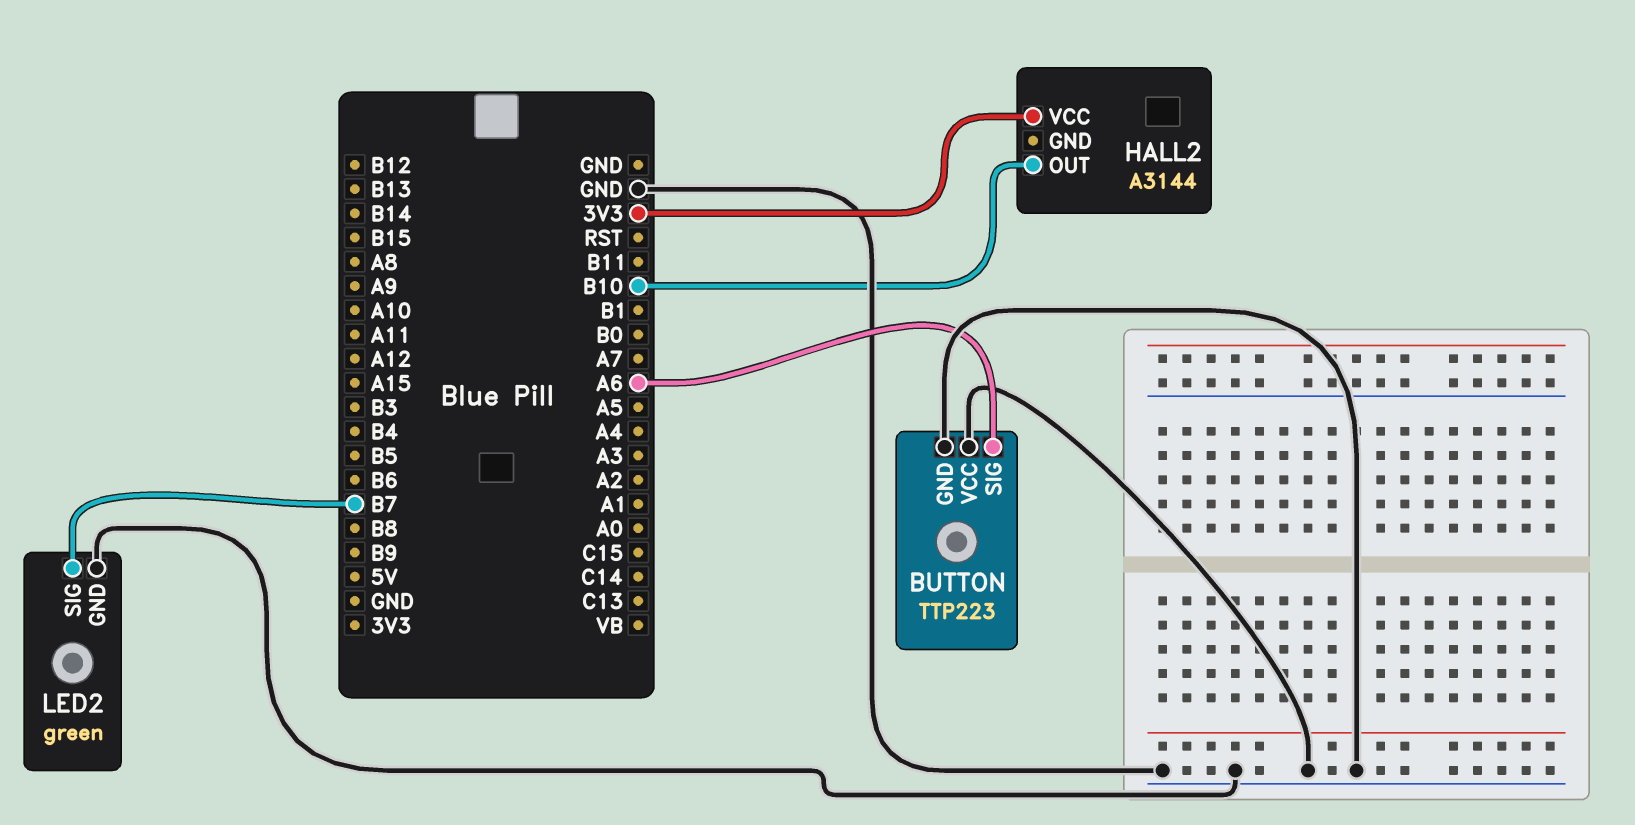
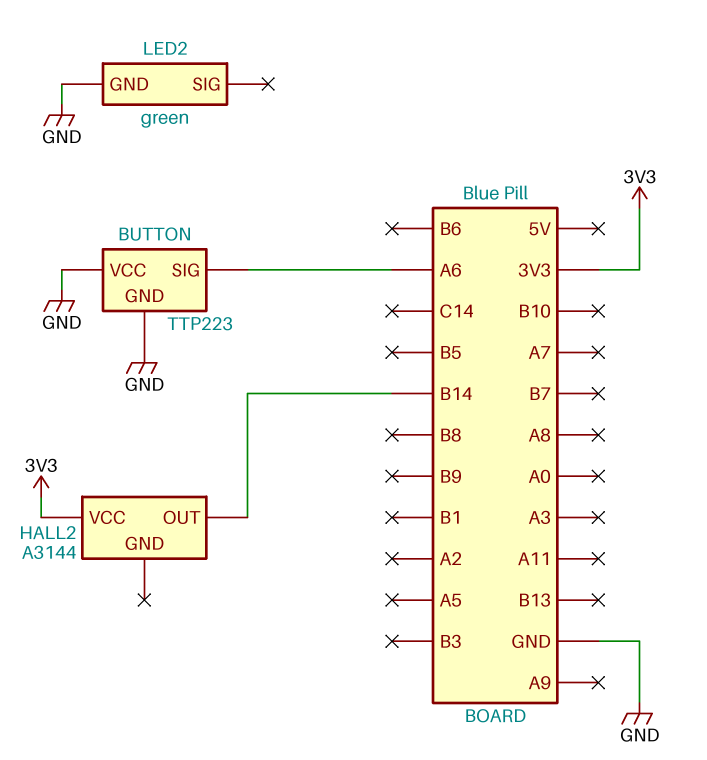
HALL2 pin OUT: B10 -> B14
LED2 pin SIG: B7 -> none

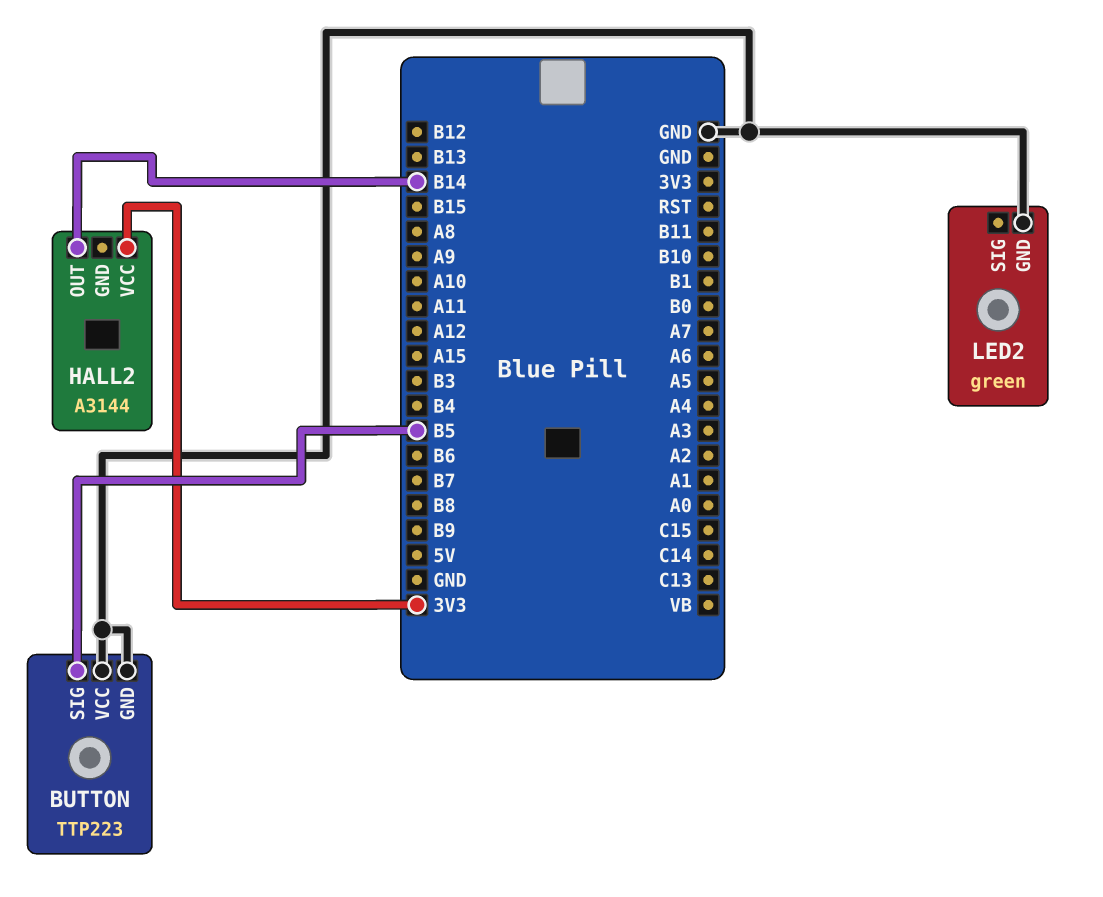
BUTTON pin SIG: A6 -> B5

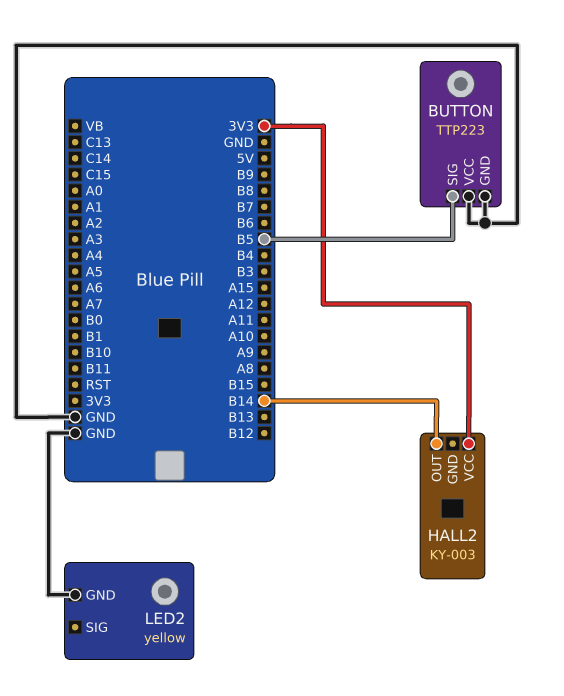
HALL2: A3144 -> KY-003
LED2: green -> yellow

